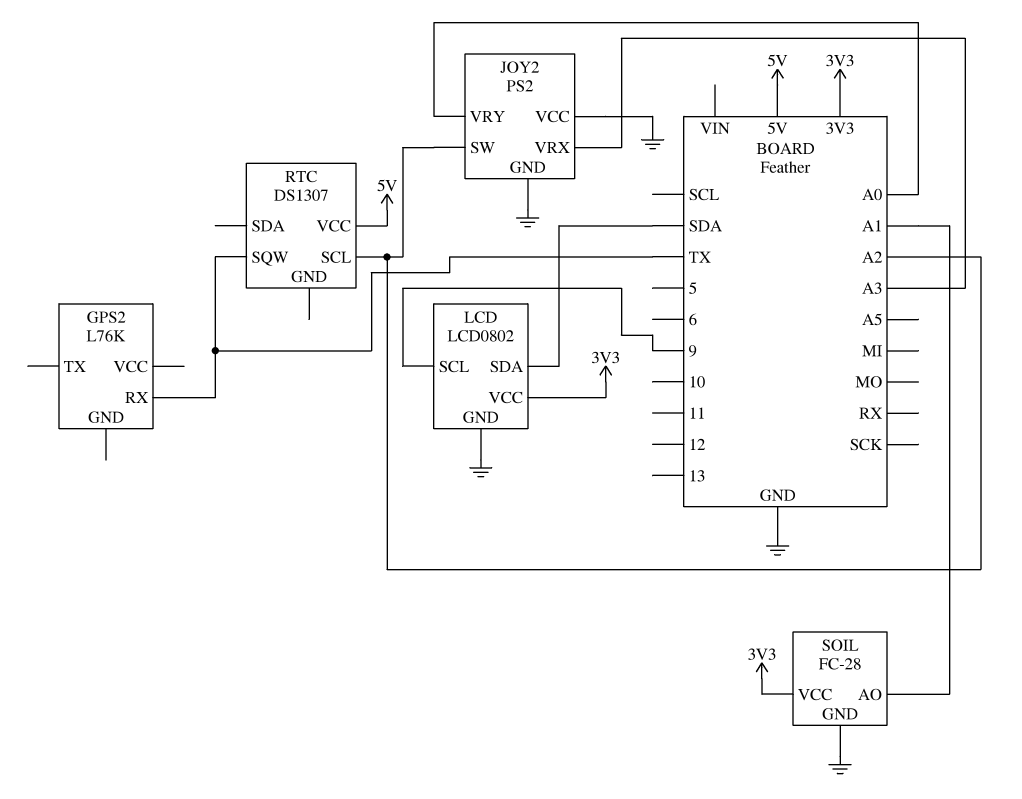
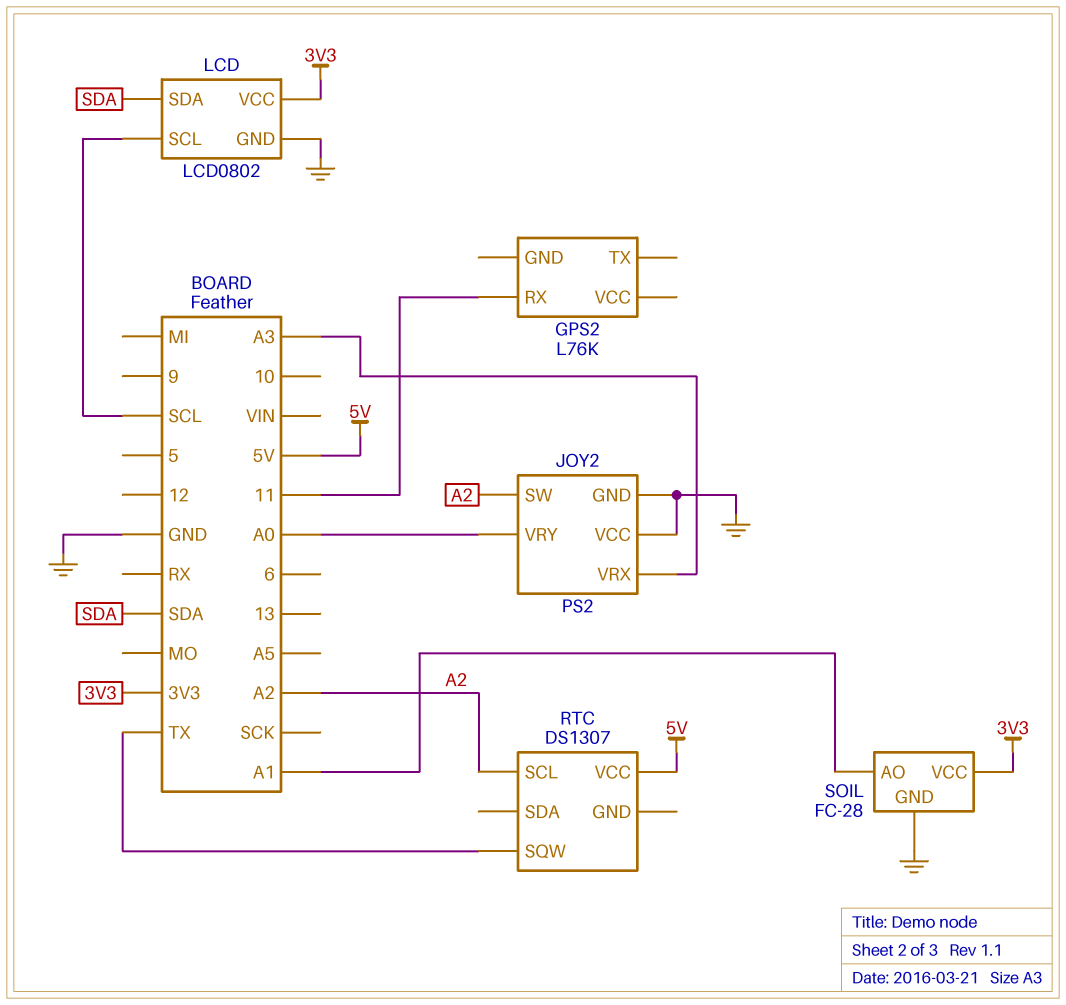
GPS2 pin RX: TX -> 11
LCD pin SCL: 9 -> SCL

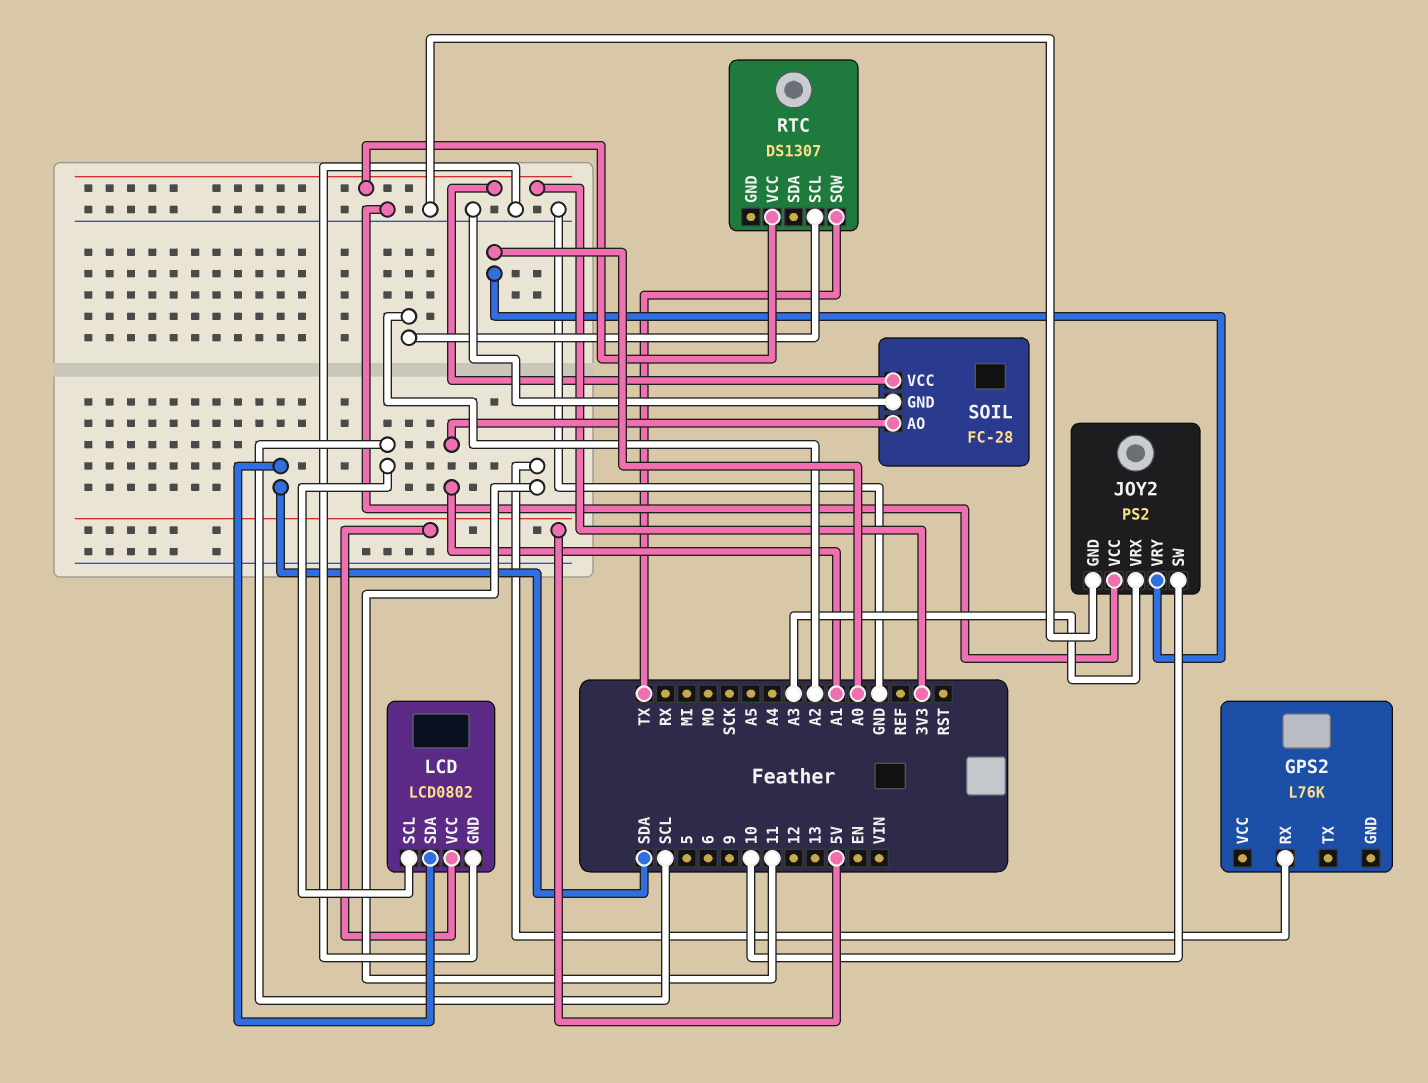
JOY2 pin SW: A2 -> 10
LCD pin VCC: 3V3 -> 5V
RTC pin VCC: 5V -> 3V3

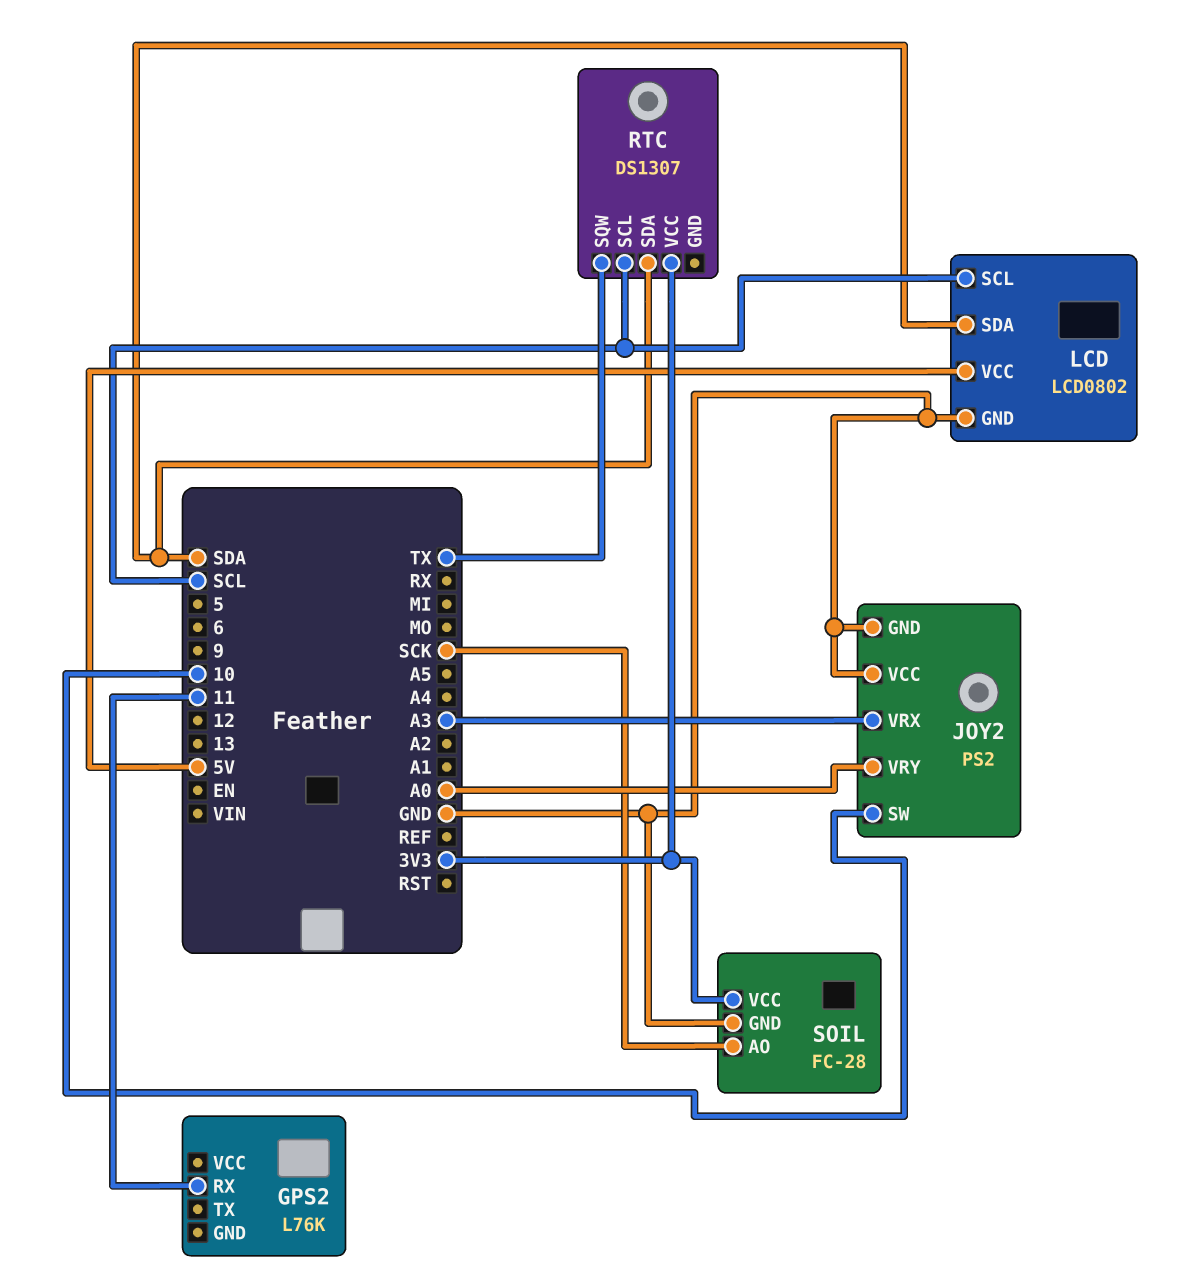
RTC pin SCL: A2 -> SCL
RTC pin SDA: none -> SDA
SOIL pin AO: A1 -> SCK

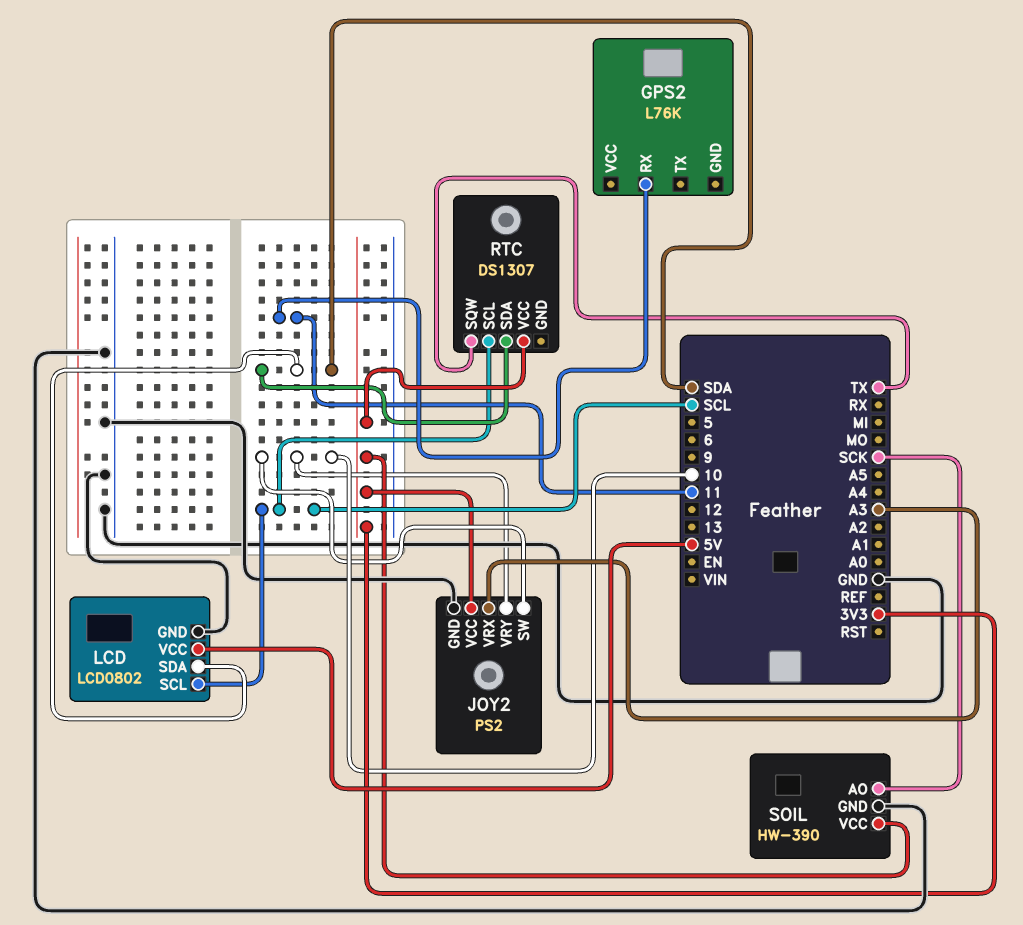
JOY2 pin VCC: GND -> 3V3
JOY2 pin VRY: A0 -> 10
SOIL: FC-28 -> HW-390

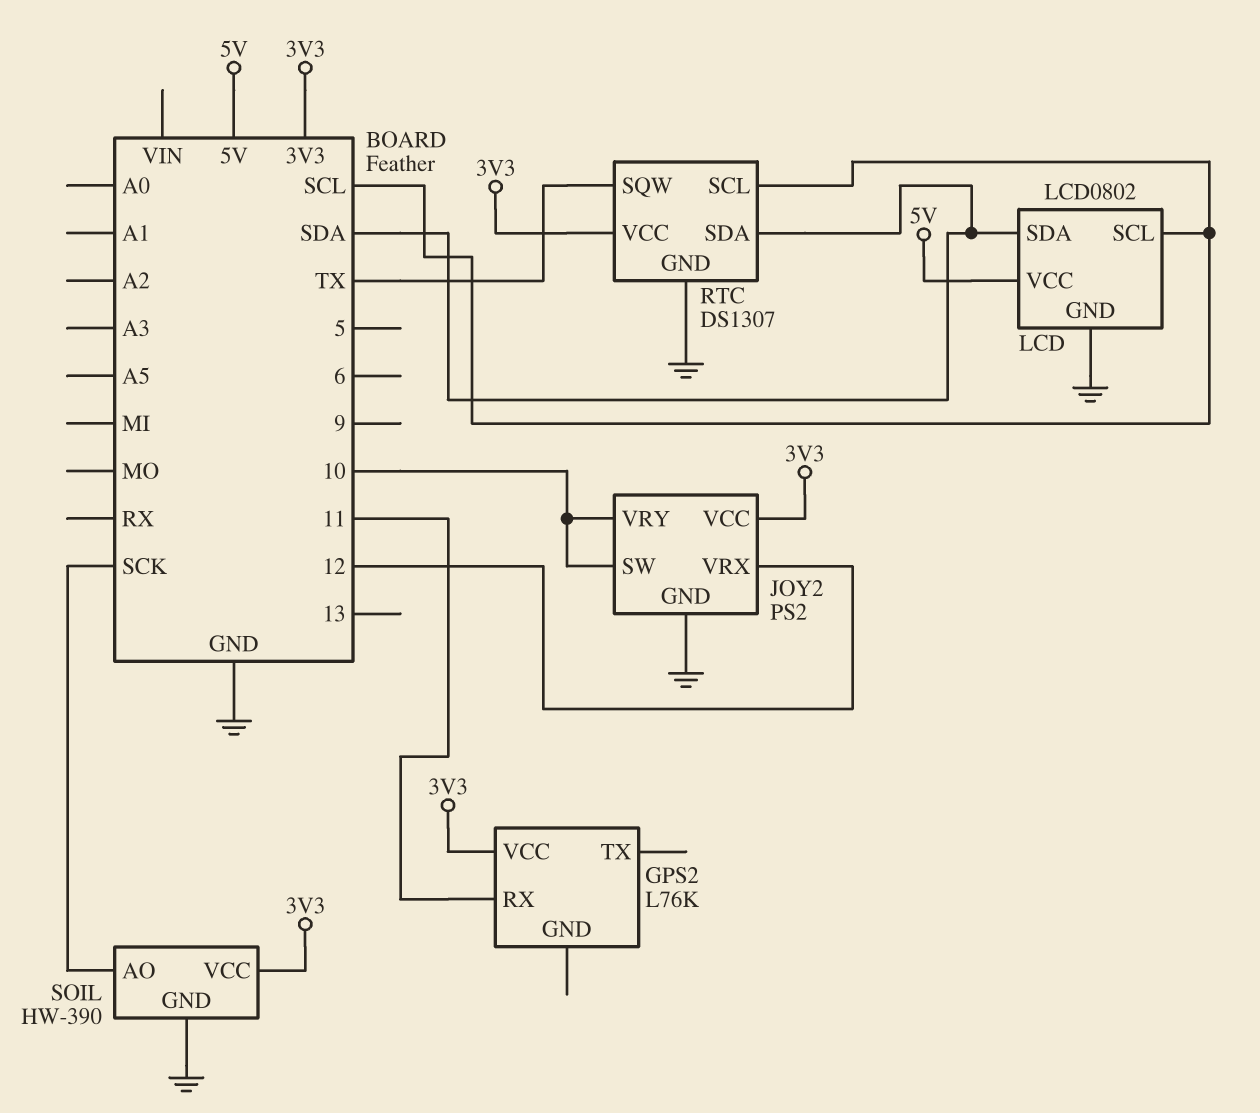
GPS2 pin VCC: none -> 3V3
JOY2 pin VRX: A3 -> 12
RTC pin GND: none -> GND

